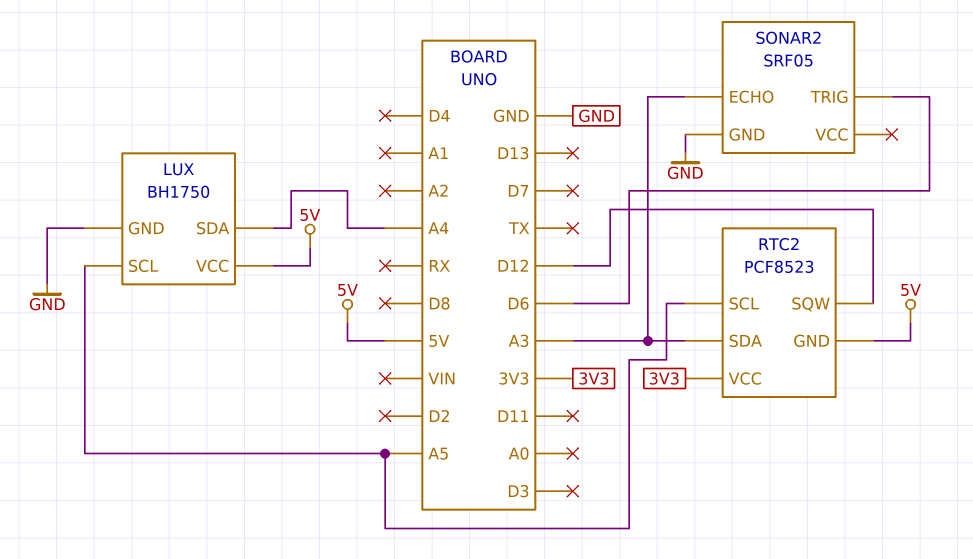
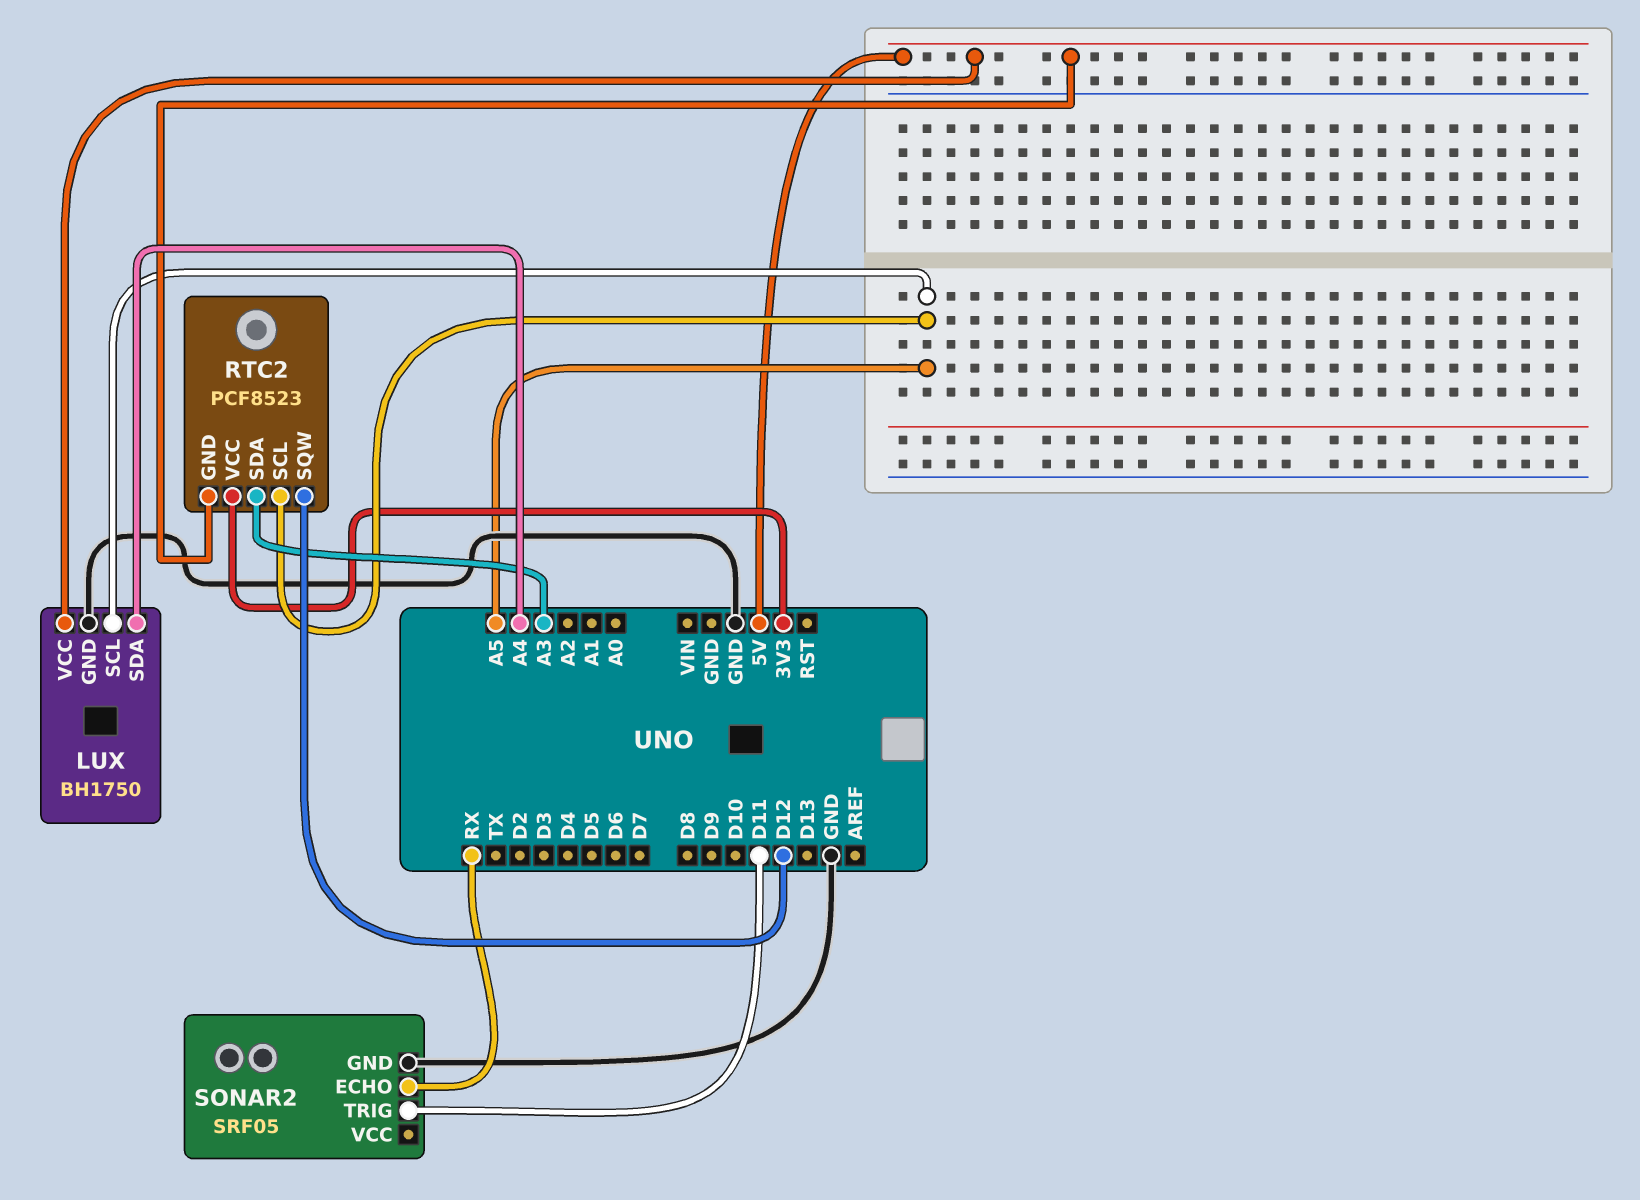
SONAR2 pin ECHO: A3 -> RX
SONAR2 pin TRIG: D6 -> D11

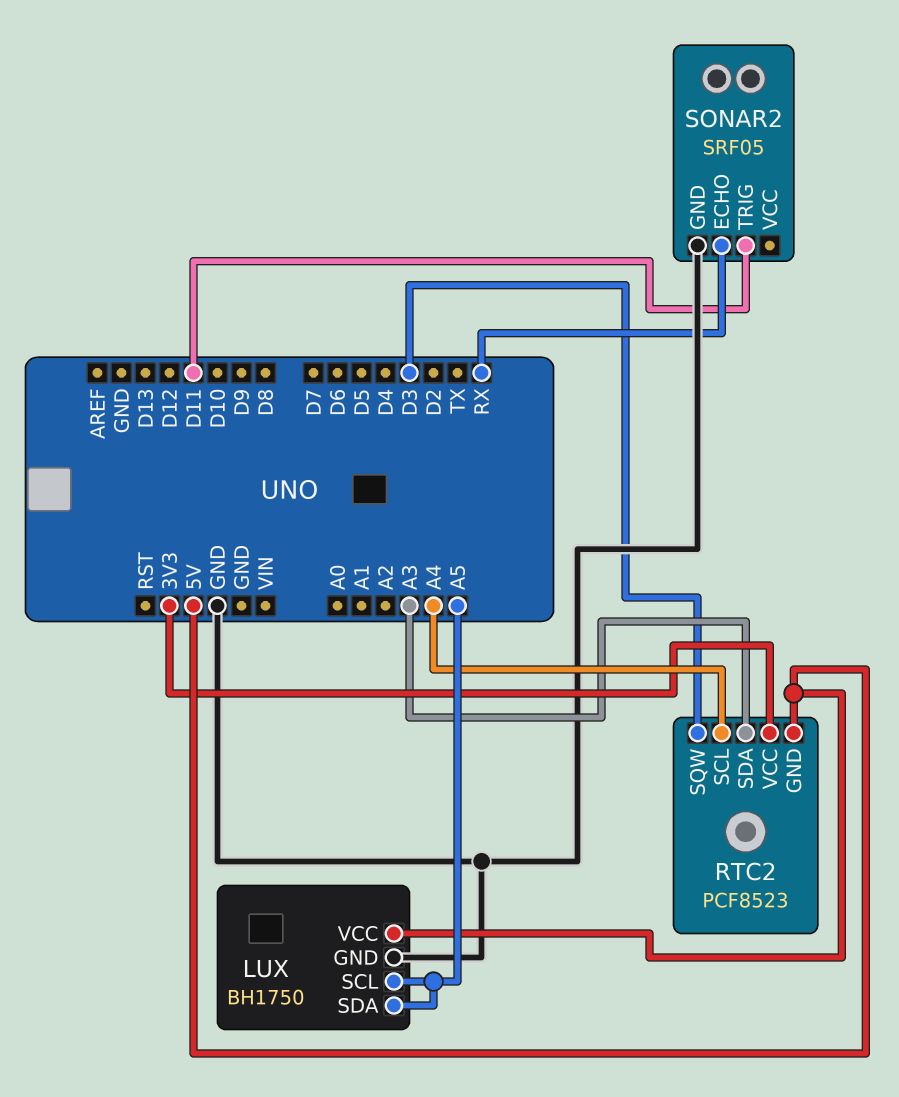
LUX pin SDA: A4 -> A5
RTC2 pin SCL: A5 -> A4
RTC2 pin SQW: D12 -> D3

